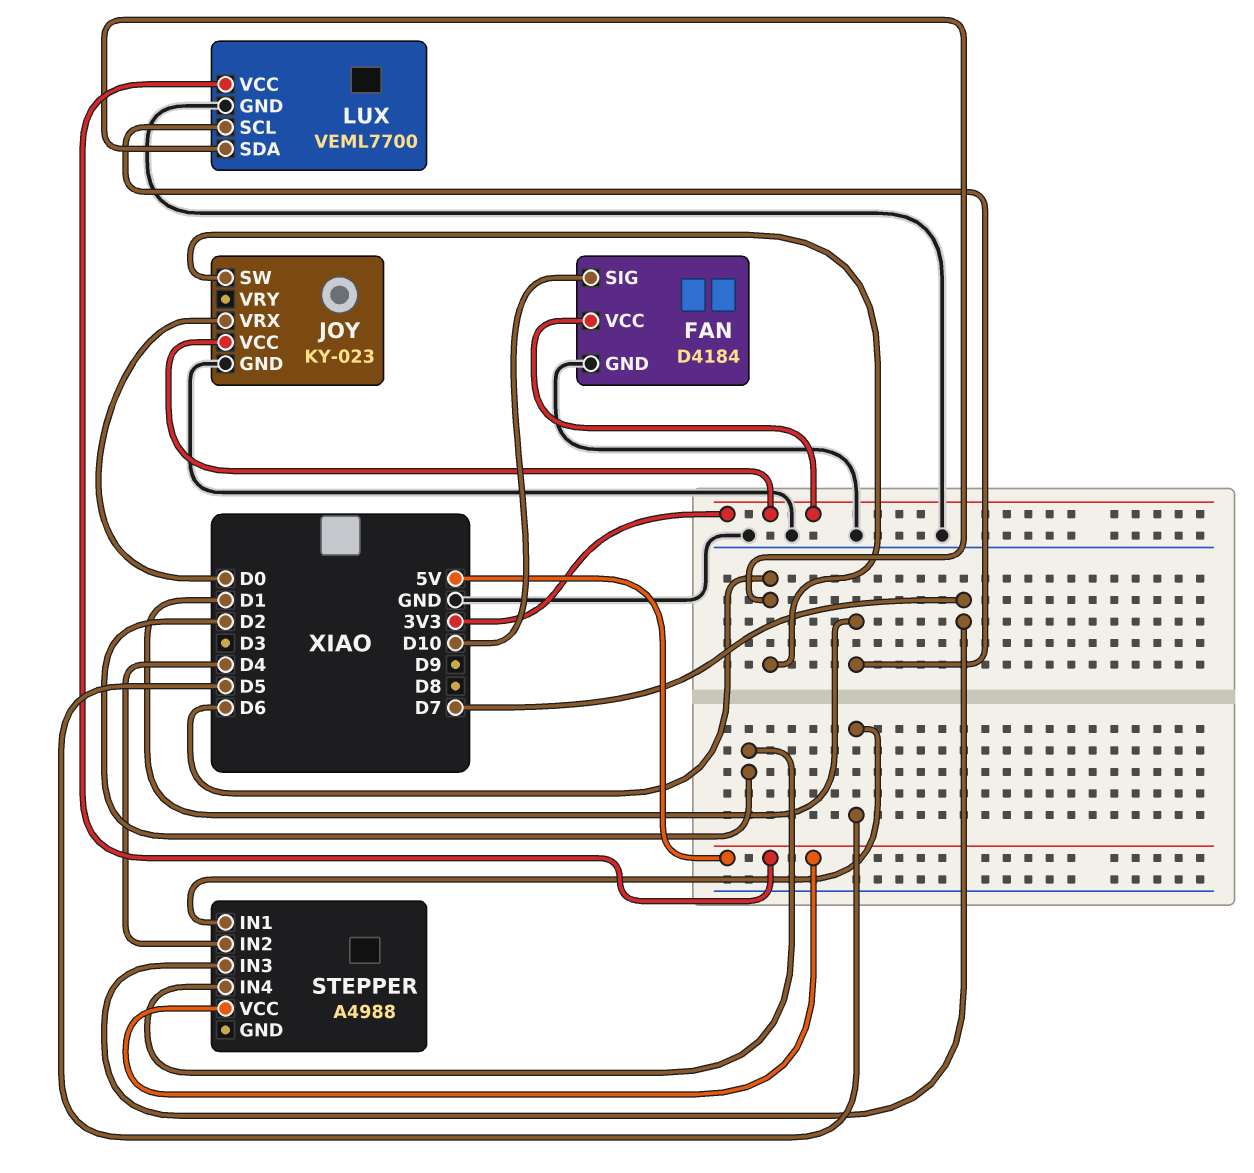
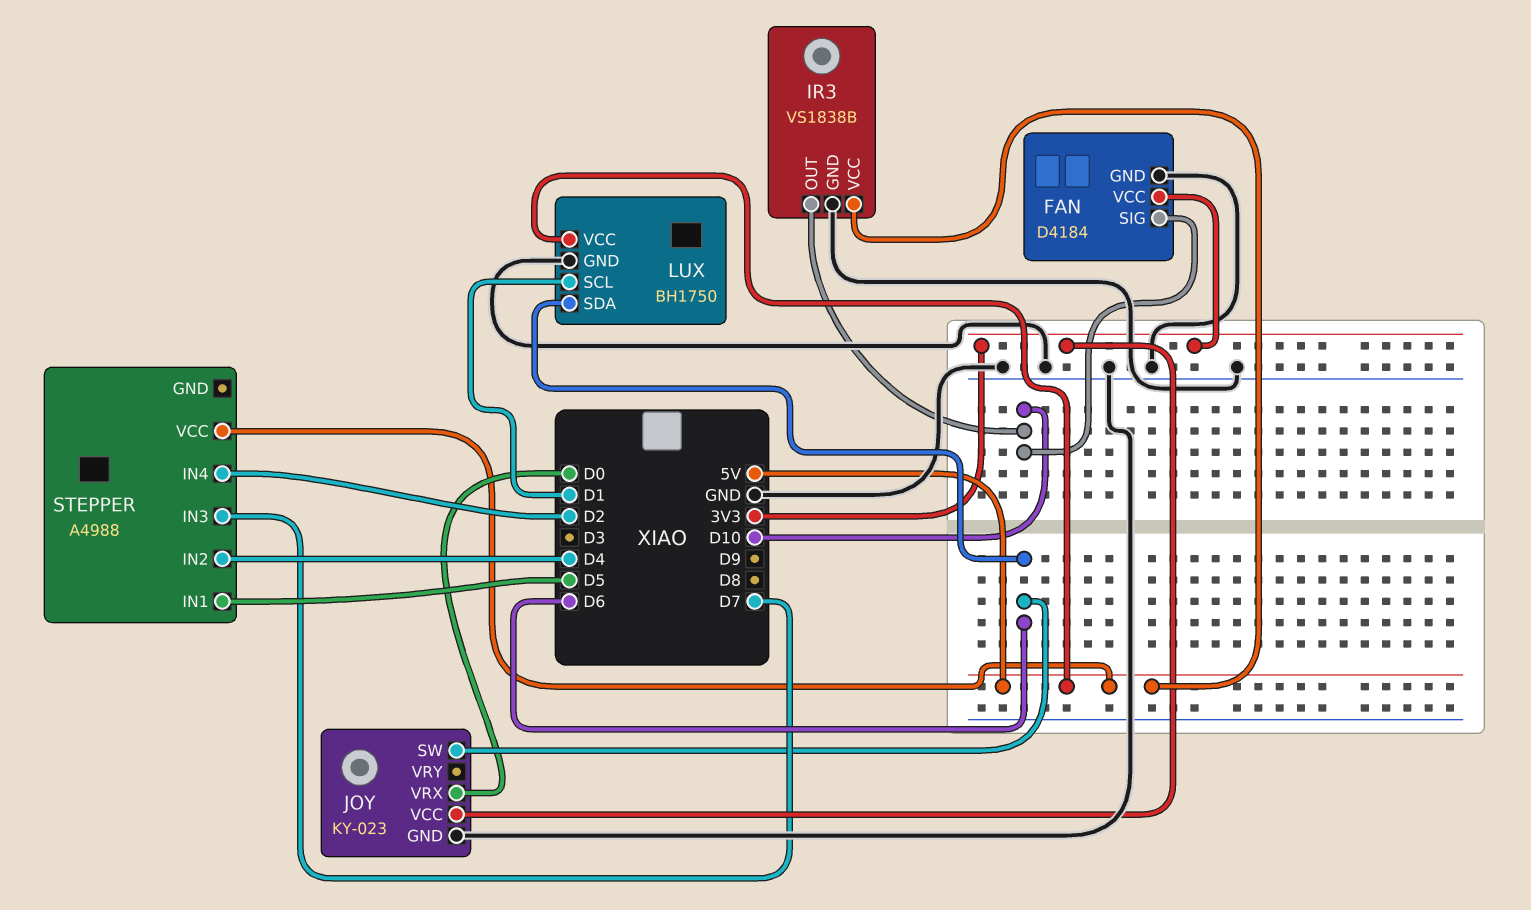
IR3: none -> VS1838B
IR3 pin GND: none -> GND
IR3 pin OUT: none -> D10
IR3 pin VCC: none -> 5V
LUX: VEML7700 -> BH1750

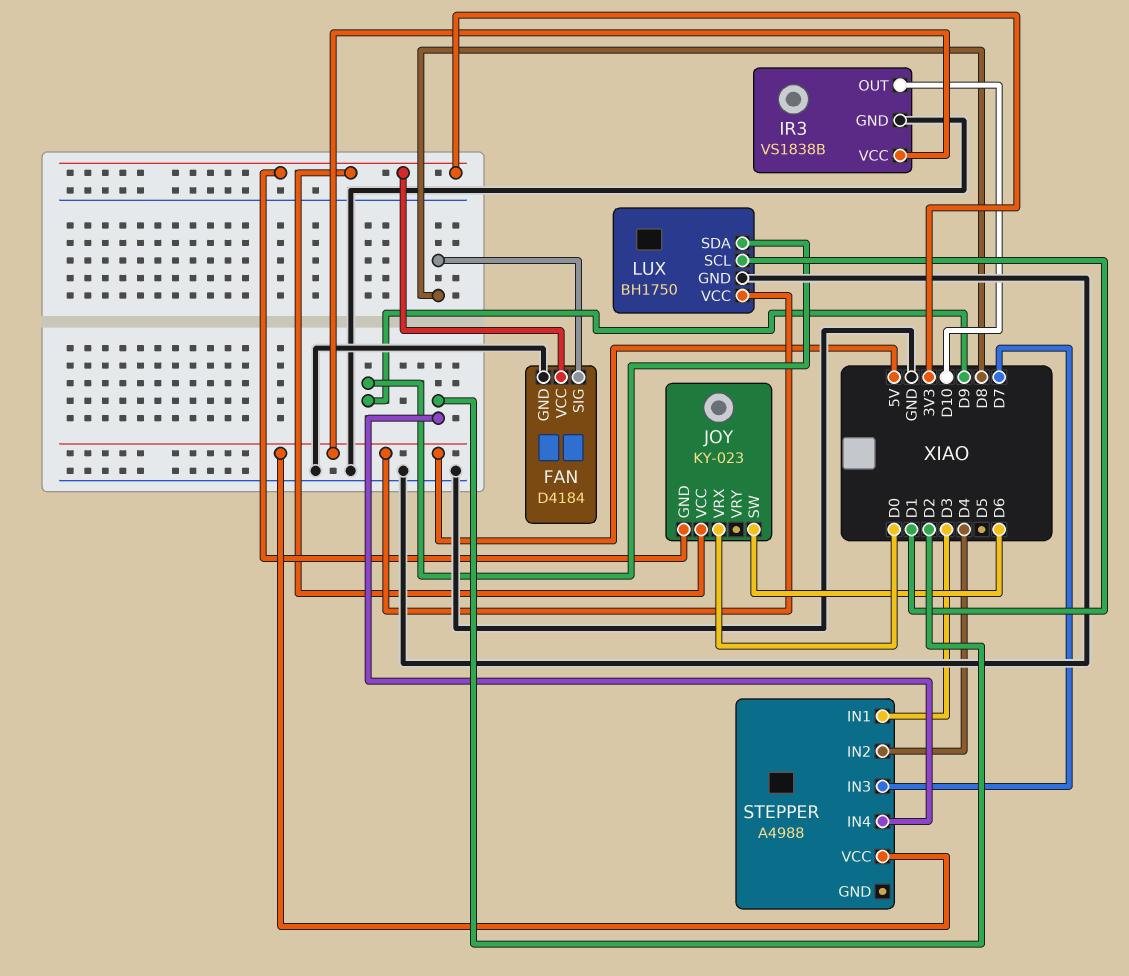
FAN pin SIG: D10 -> D8
JOY pin GND: GND -> 3V3
LUX pin SDA: D6 -> D9
STEPPER pin IN1: D5 -> D3

